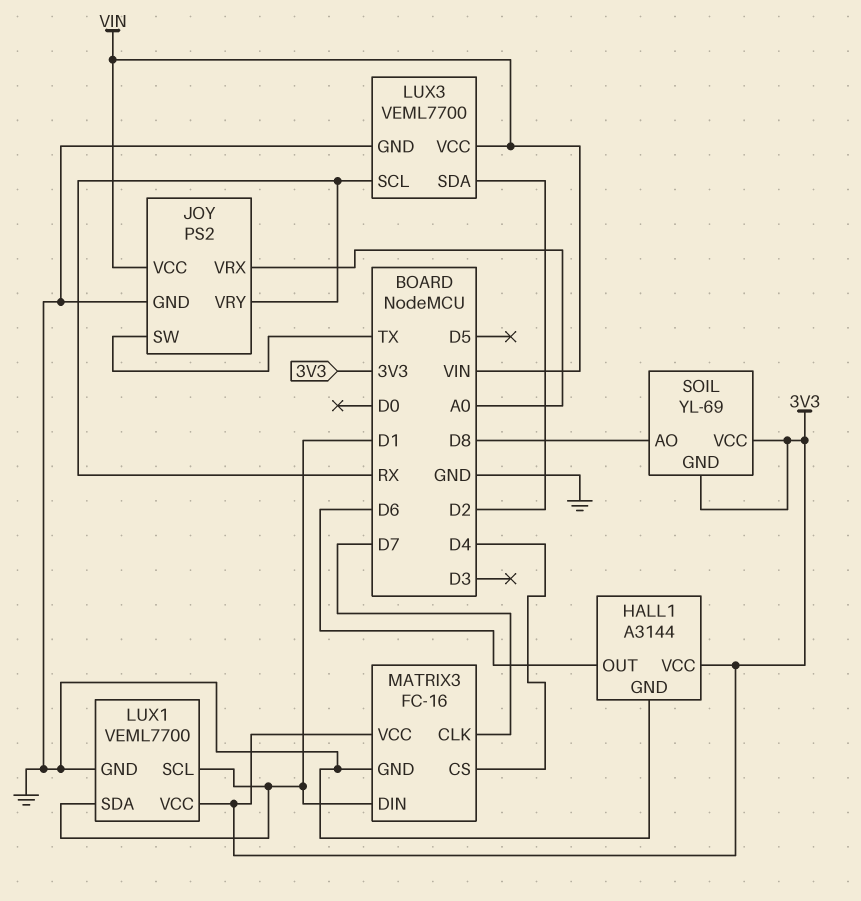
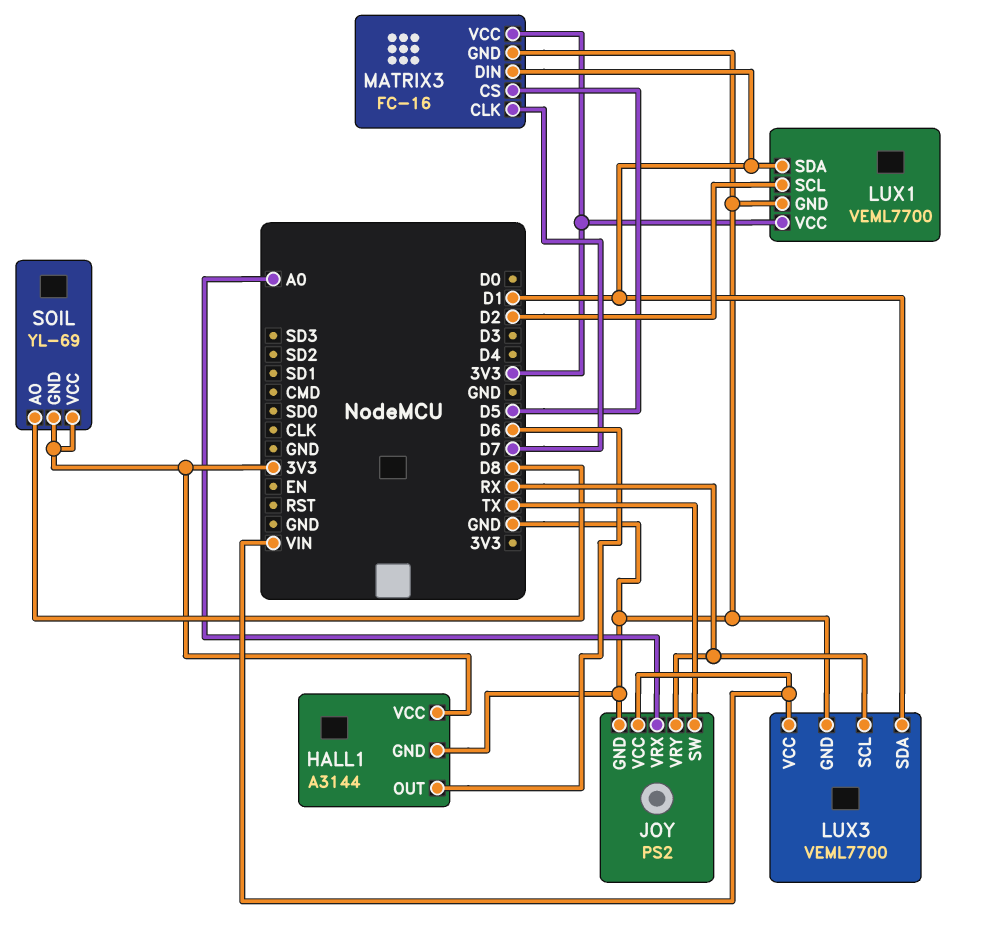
LUX1 pin SCL: D1 -> D2
LUX3 pin SDA: D2 -> D1
MATRIX3 pin CS: D4 -> D5

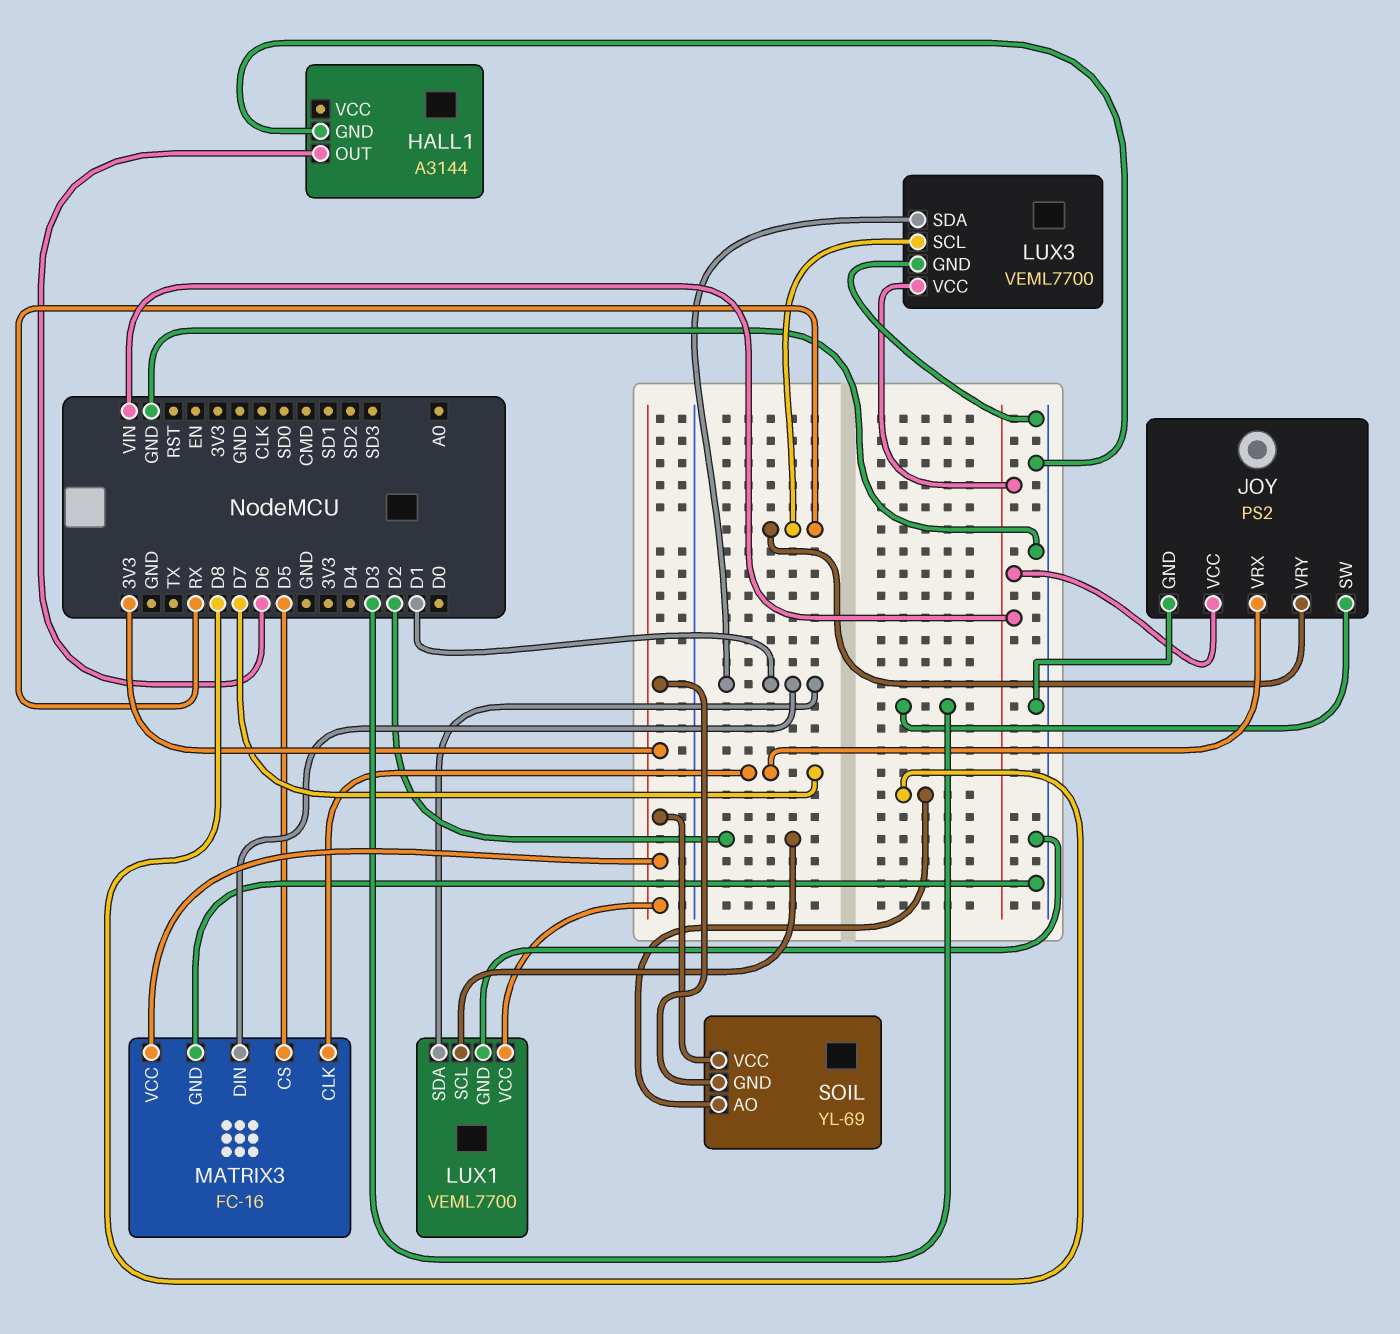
HALL1 pin VCC: 3V3 -> none
JOY pin SW: TX -> D3
JOY pin VRX: A0 -> D7

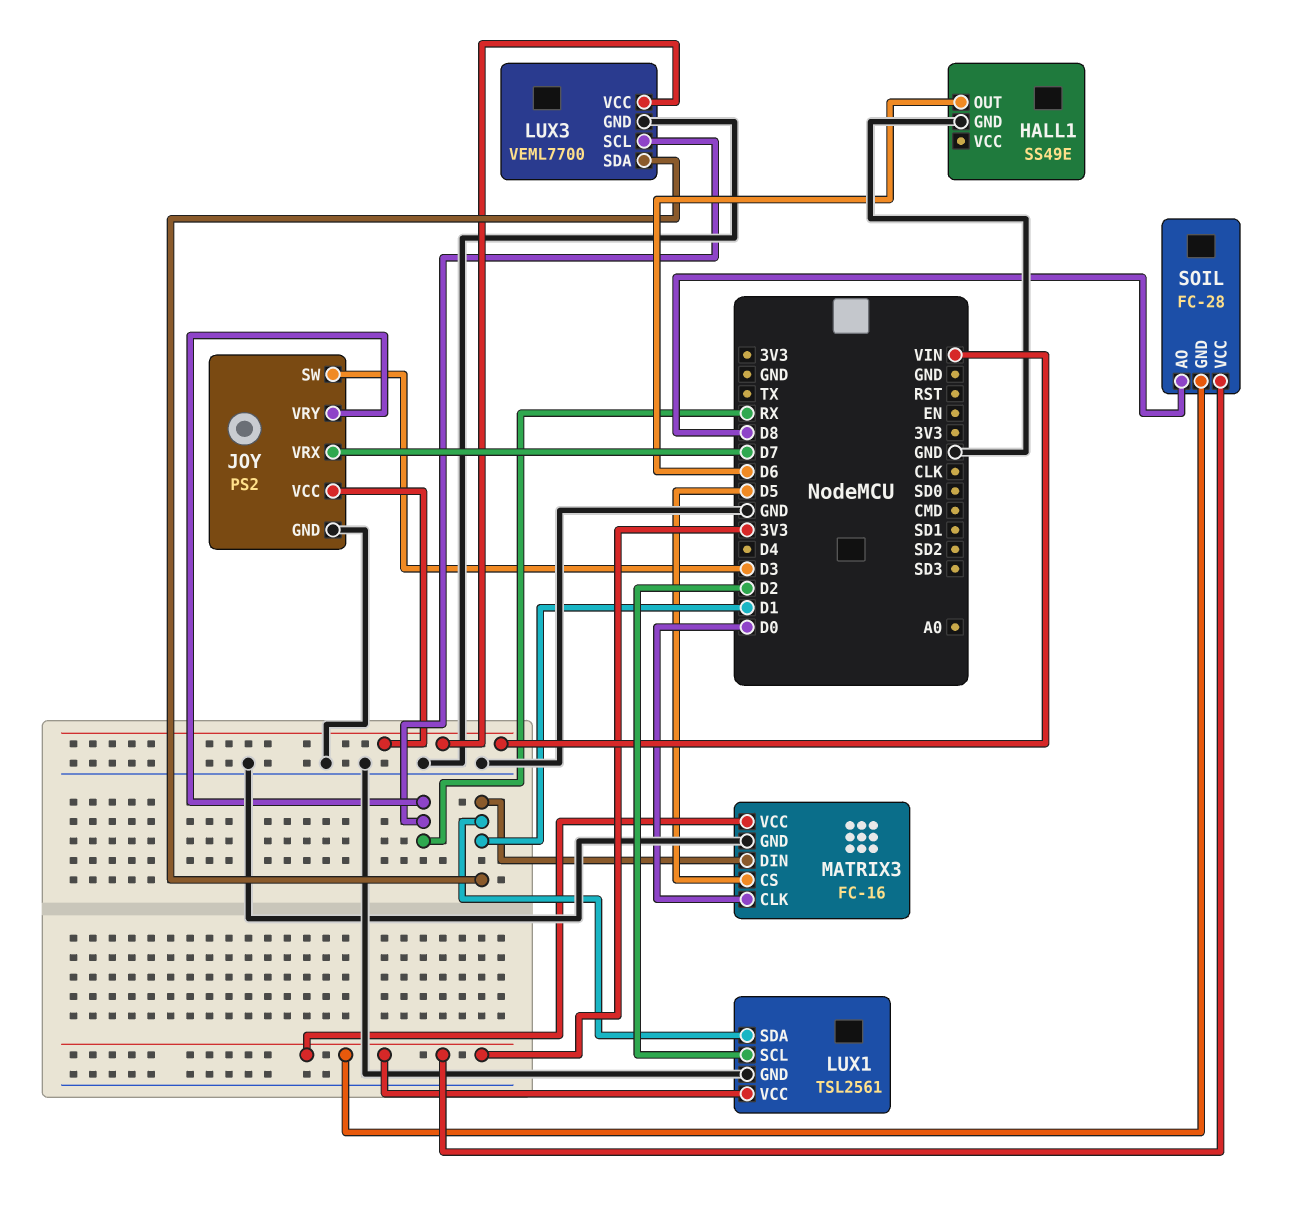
HALL1: A3144 -> SS49E
LUX1: VEML7700 -> TSL2561
MATRIX3 pin CLK: D7 -> D0
SOIL: YL-69 -> FC-28

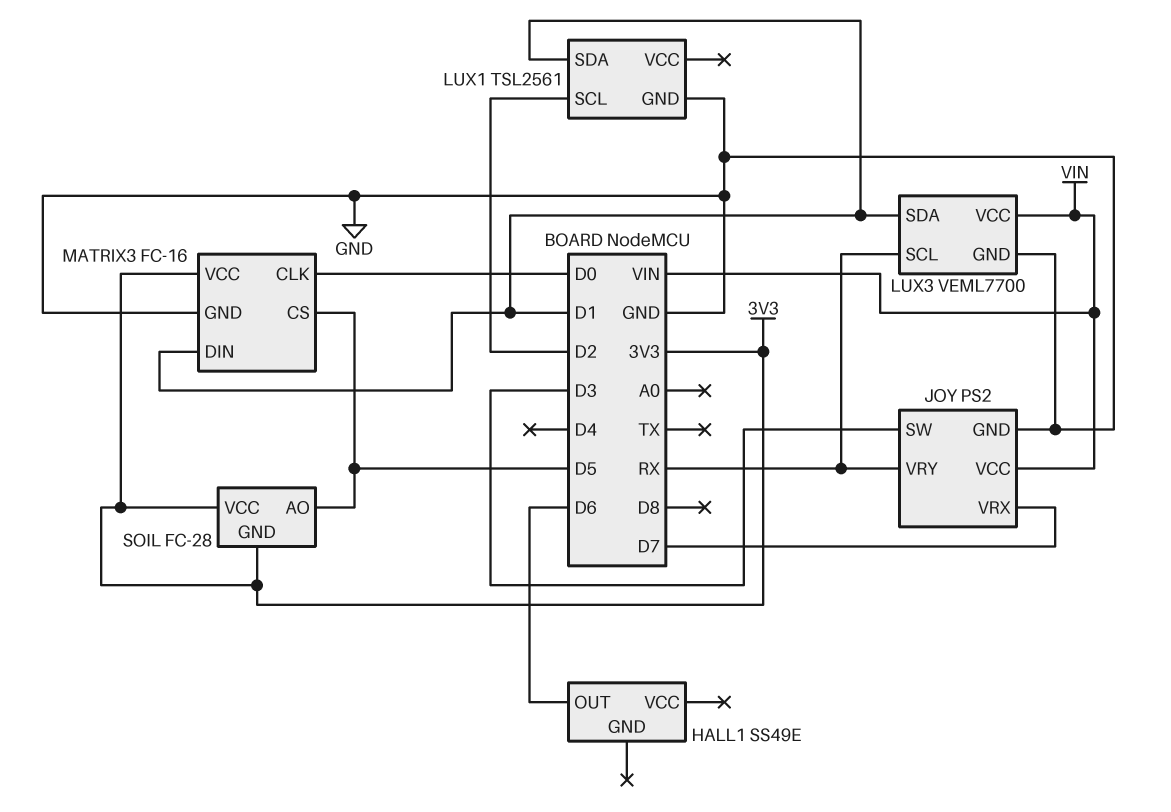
HALL1 pin GND: GND -> none
LUX1 pin VCC: 3V3 -> none
SOIL pin AO: D8 -> D5

